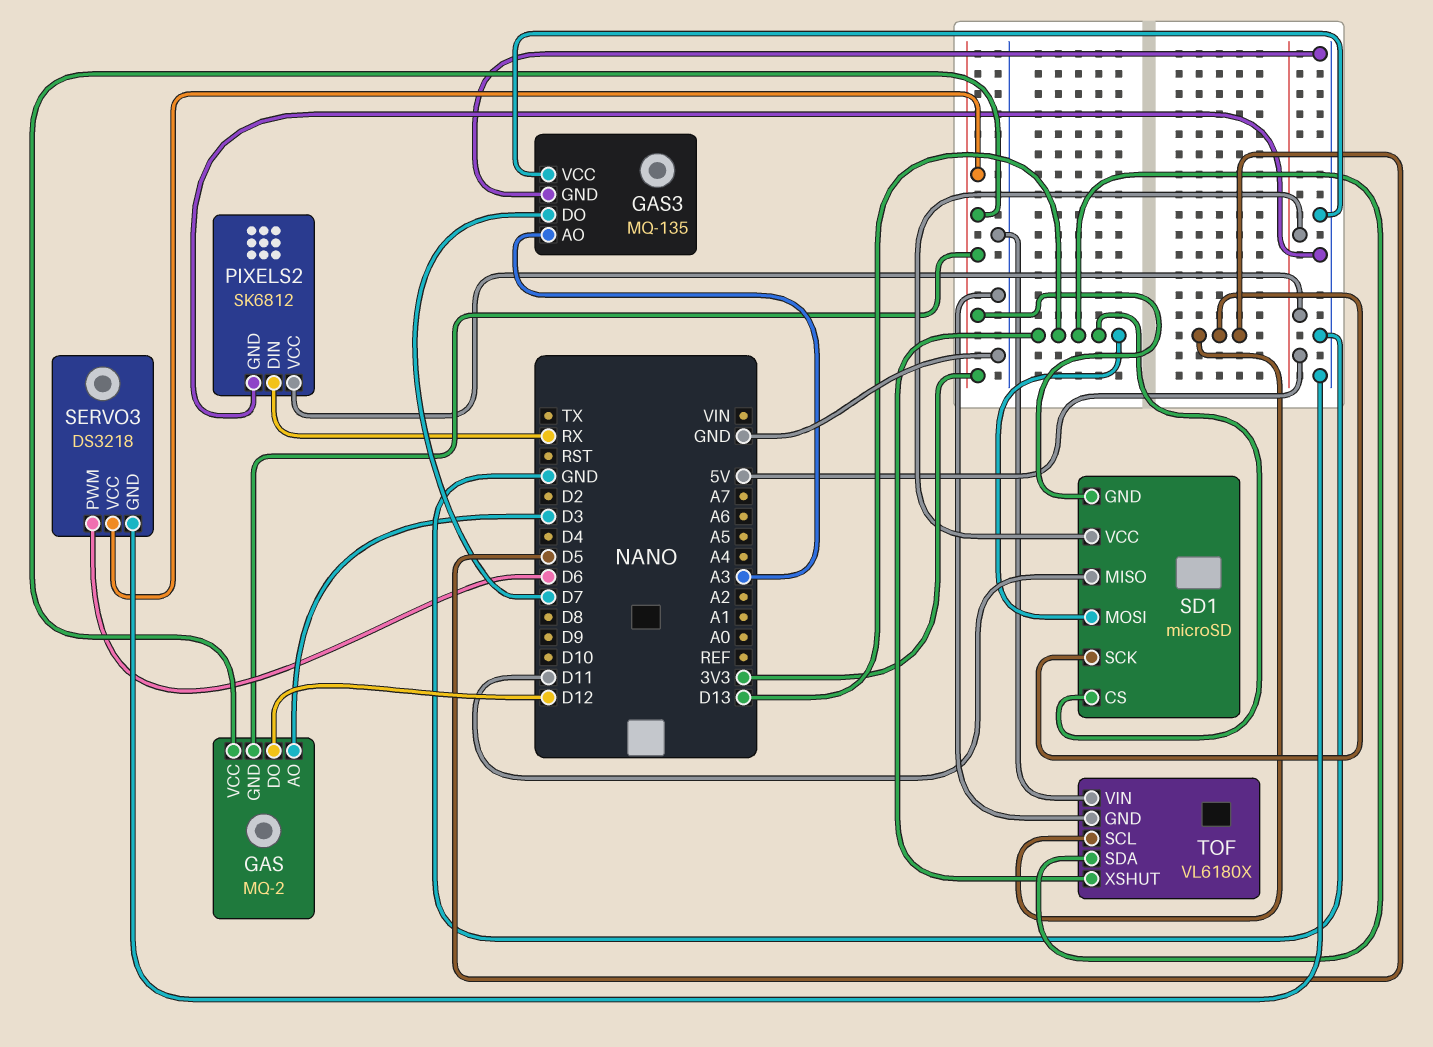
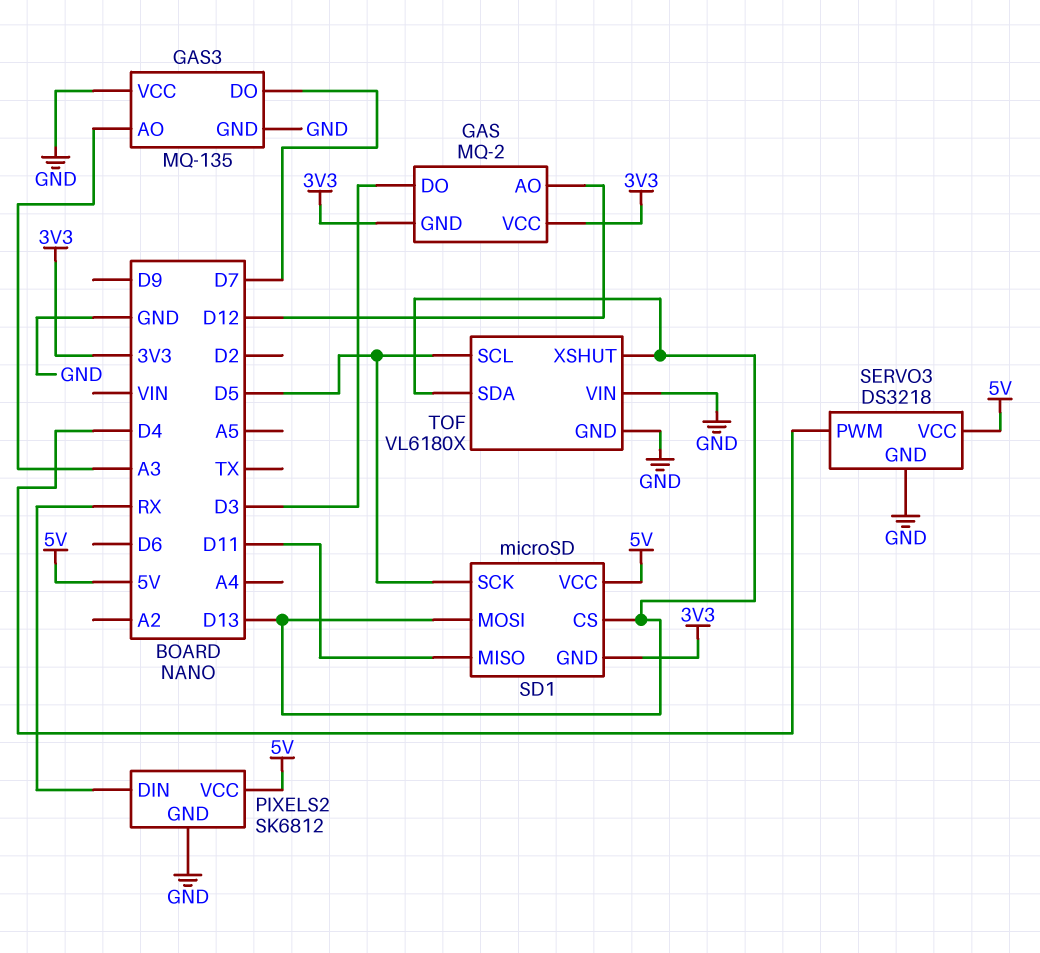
GAS pin AO: D3 -> D12
GAS pin DO: D12 -> D3
SERVO3 pin PWM: D6 -> D4
SERVO3 pin VCC: 3V3 -> 5V

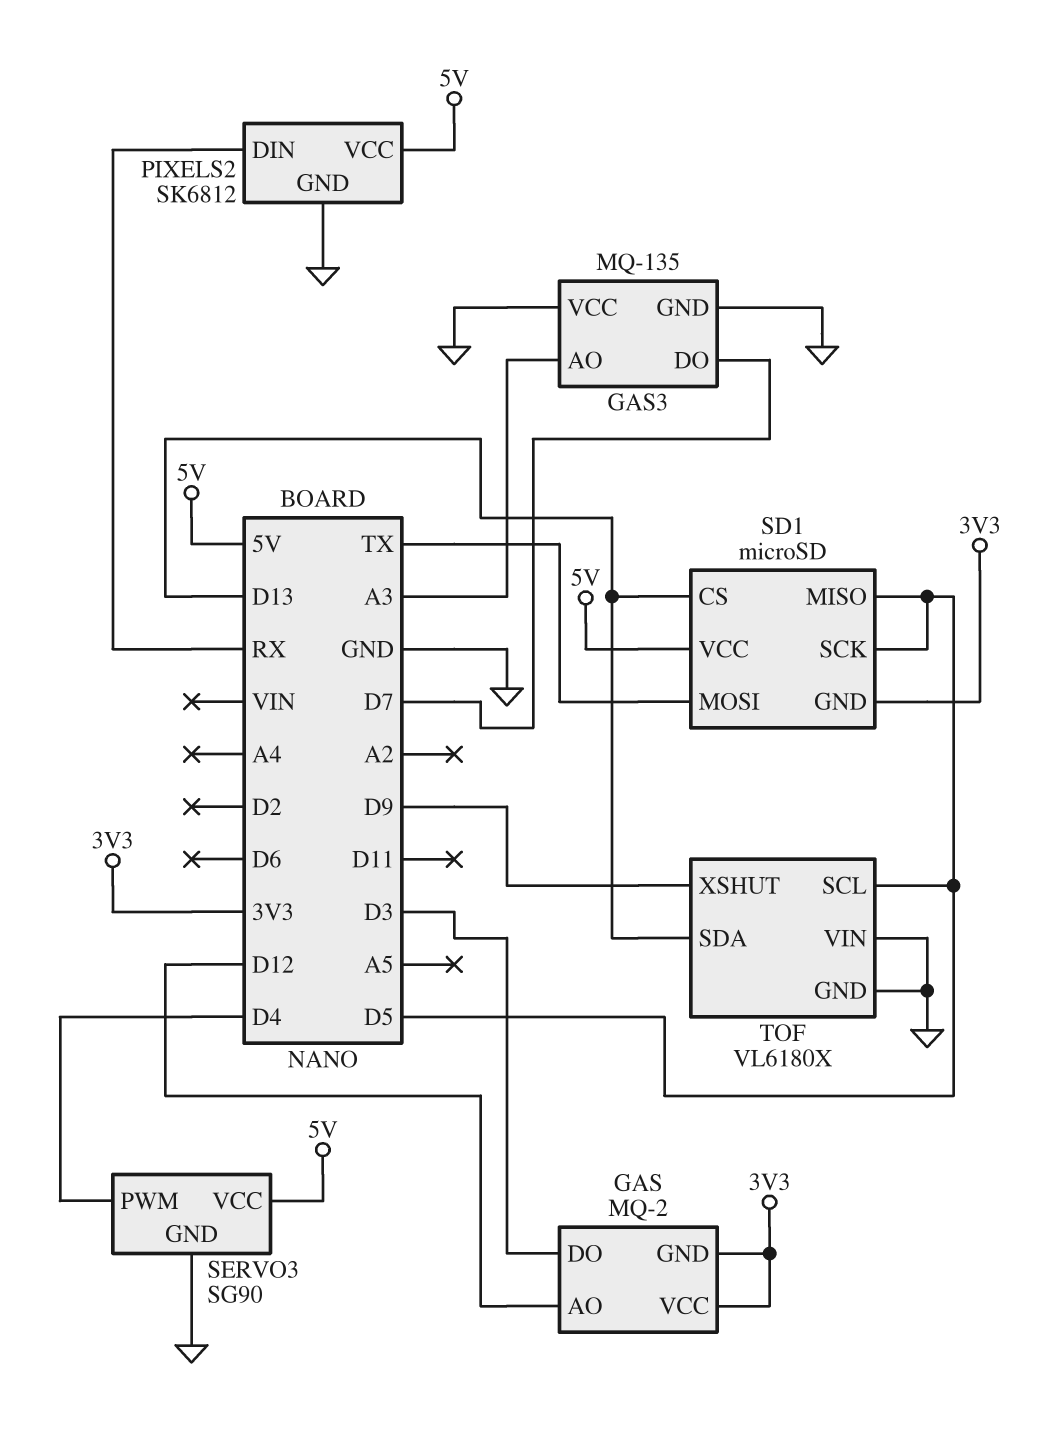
SD1 pin MISO: D11 -> D5
SD1 pin MOSI: D13 -> TX
SERVO3: DS3218 -> SG90
TOF pin XSHUT: D13 -> D9

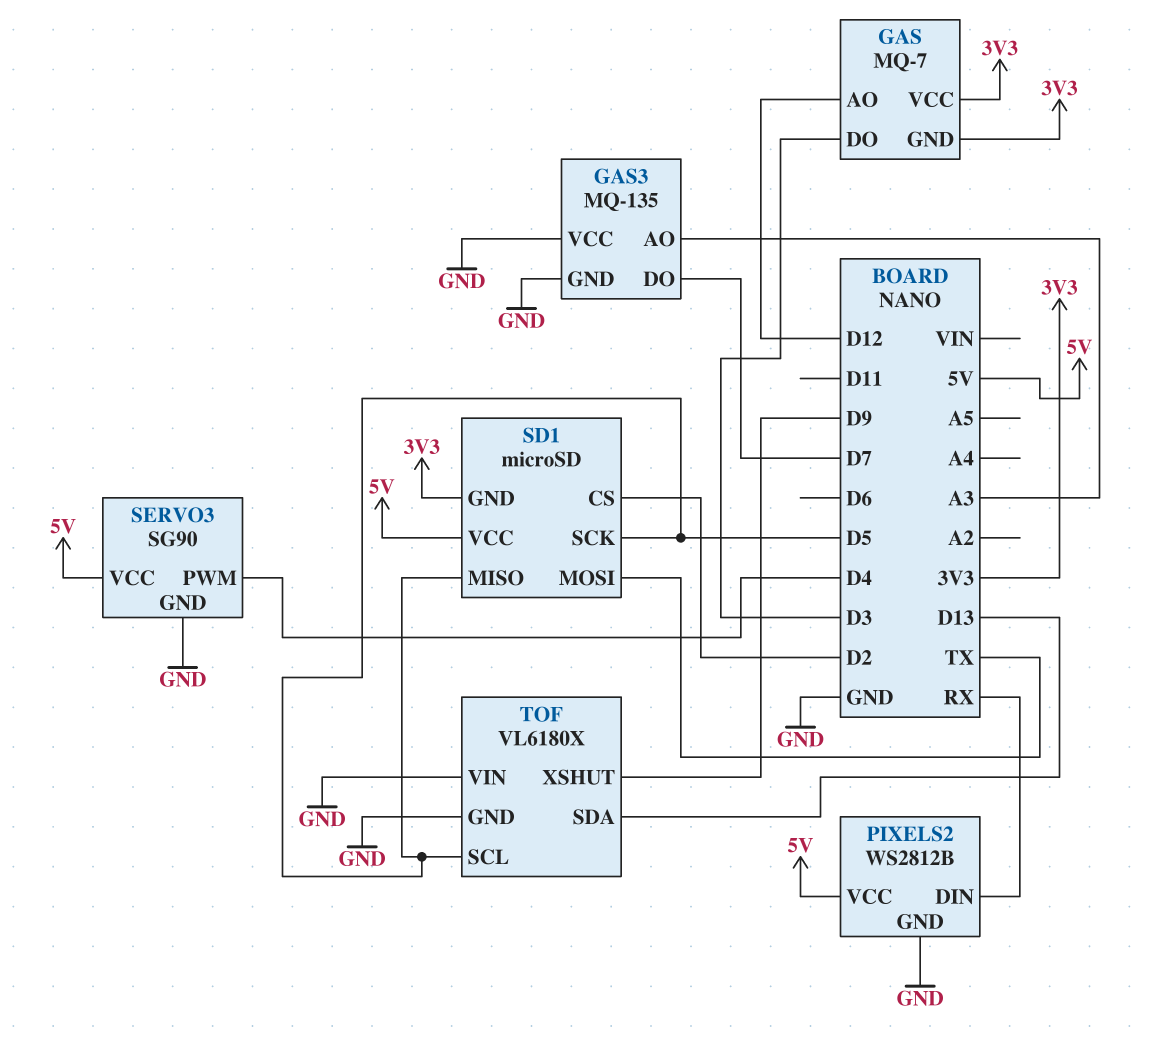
GAS: MQ-2 -> MQ-7
PIXELS2: SK6812 -> WS2812B
SD1 pin CS: D13 -> D2

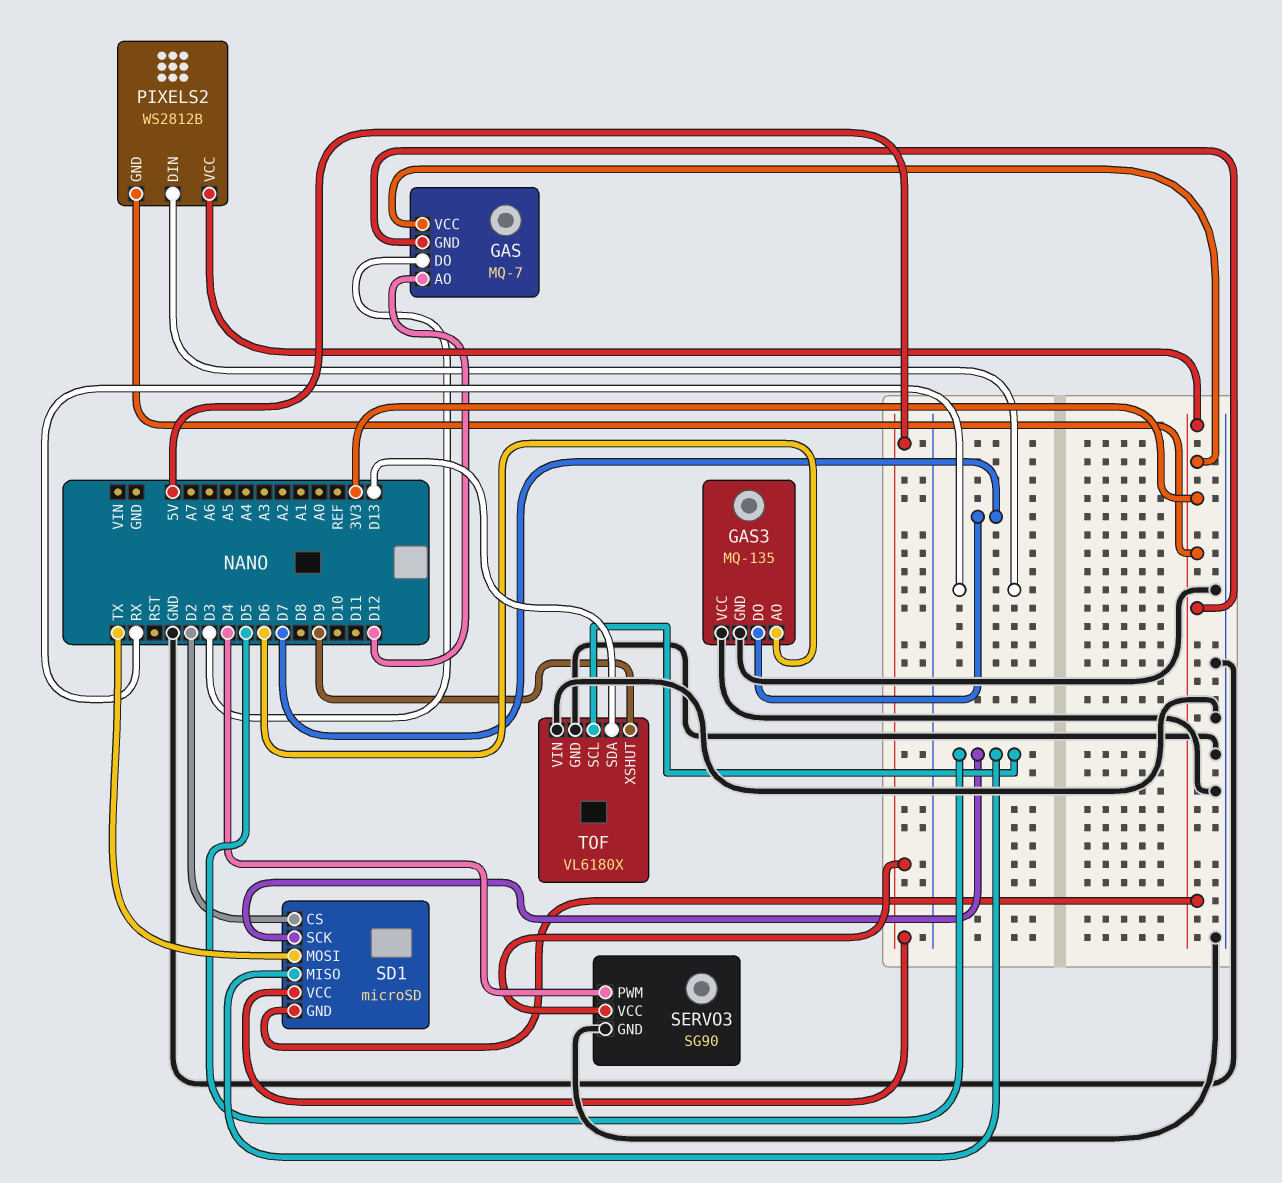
GAS3 pin AO: A3 -> D6
PIXELS2 pin GND: GND -> 3V3
PIXELS2 pin VCC: 5V -> 3V3

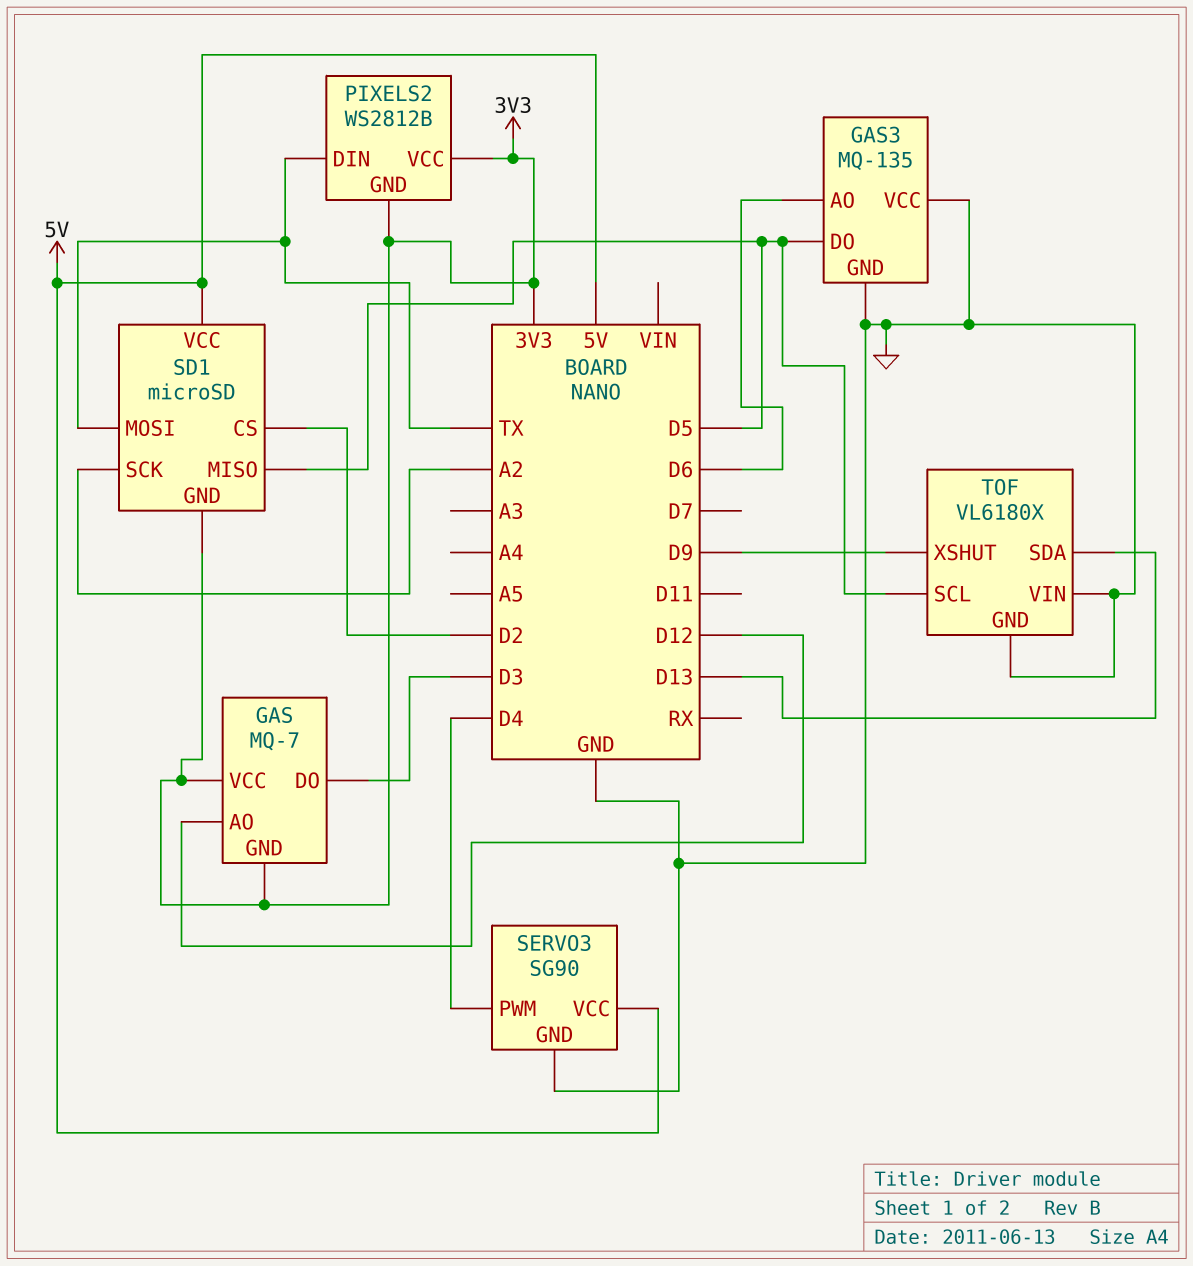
GAS3 pin DO: D7 -> D5
PIXELS2 pin DIN: RX -> TX
SD1 pin SCK: D5 -> A2

